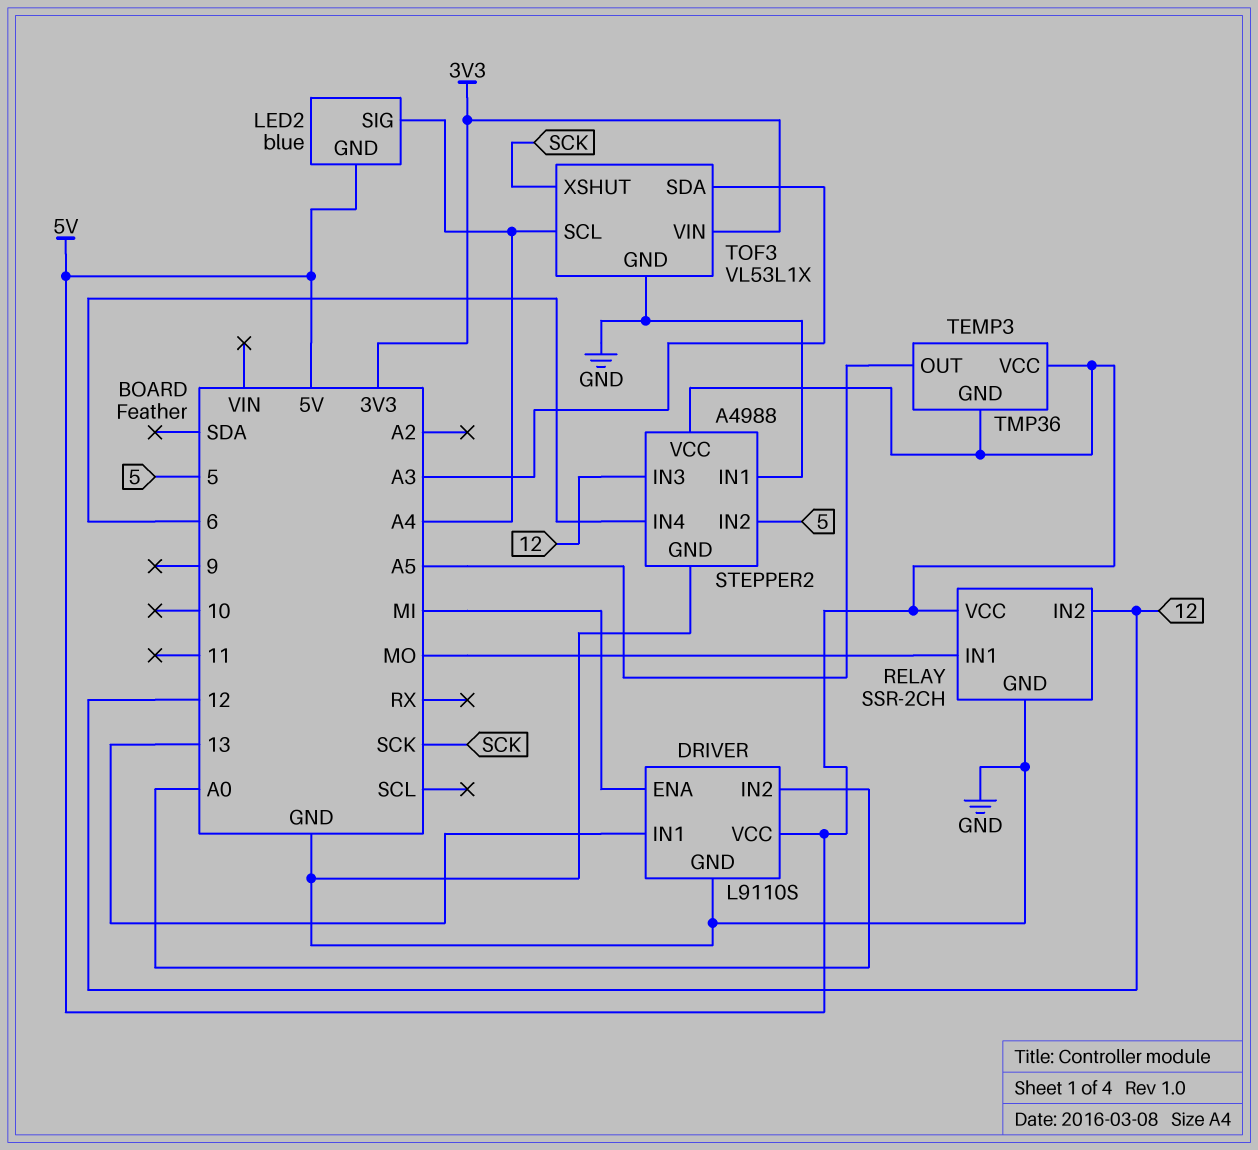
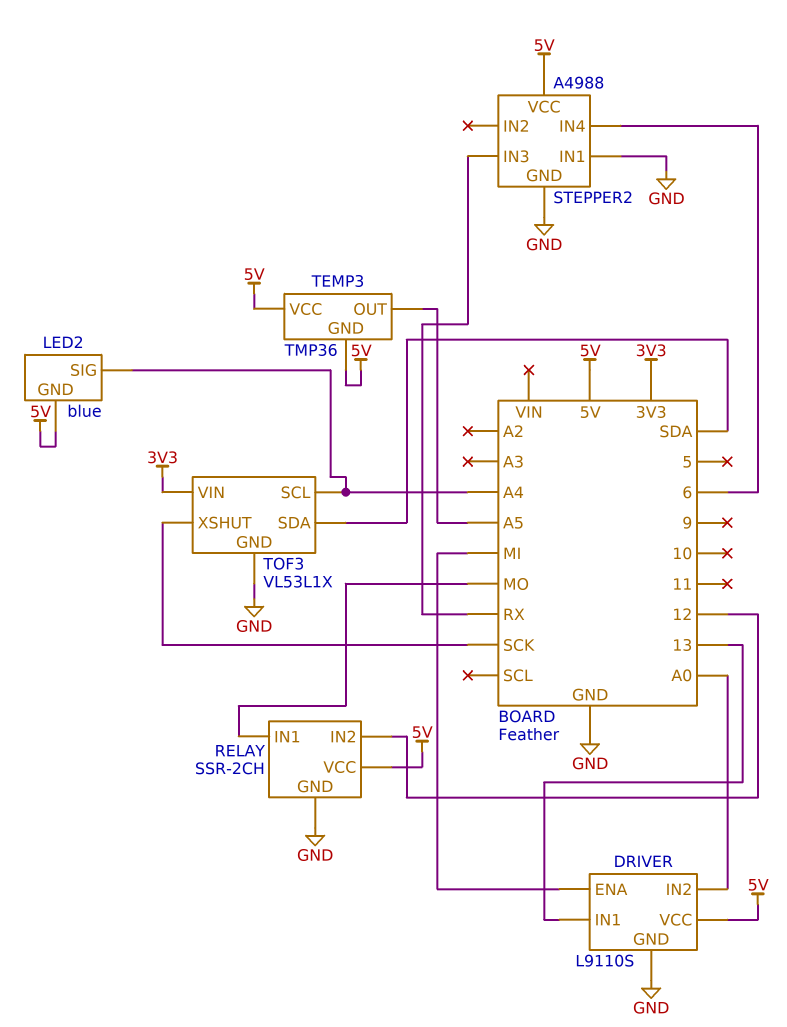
STEPPER2 pin IN2: 5 -> none
STEPPER2 pin IN3: 12 -> RX
TOF3 pin SDA: A3 -> SDA

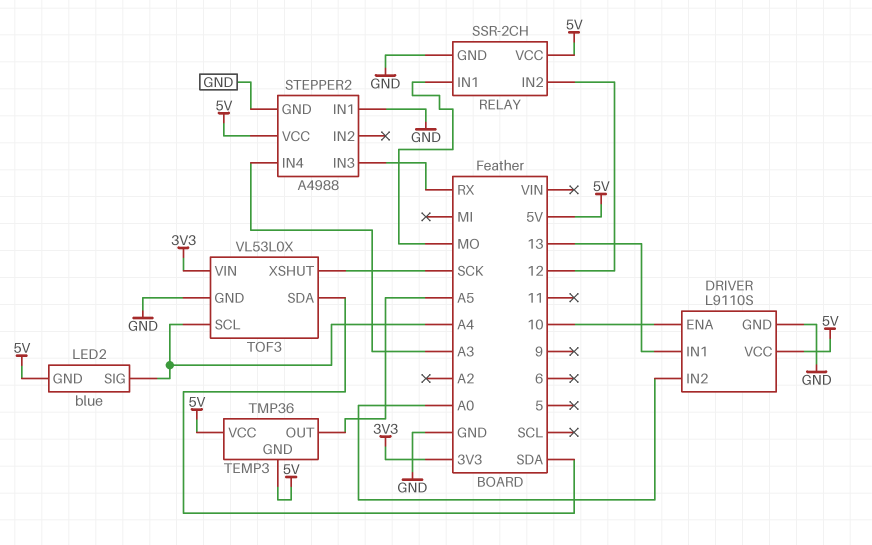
DRIVER pin ENA: MI -> 10
STEPPER2 pin IN4: 6 -> A3
TOF3: VL53L1X -> VL53L0X

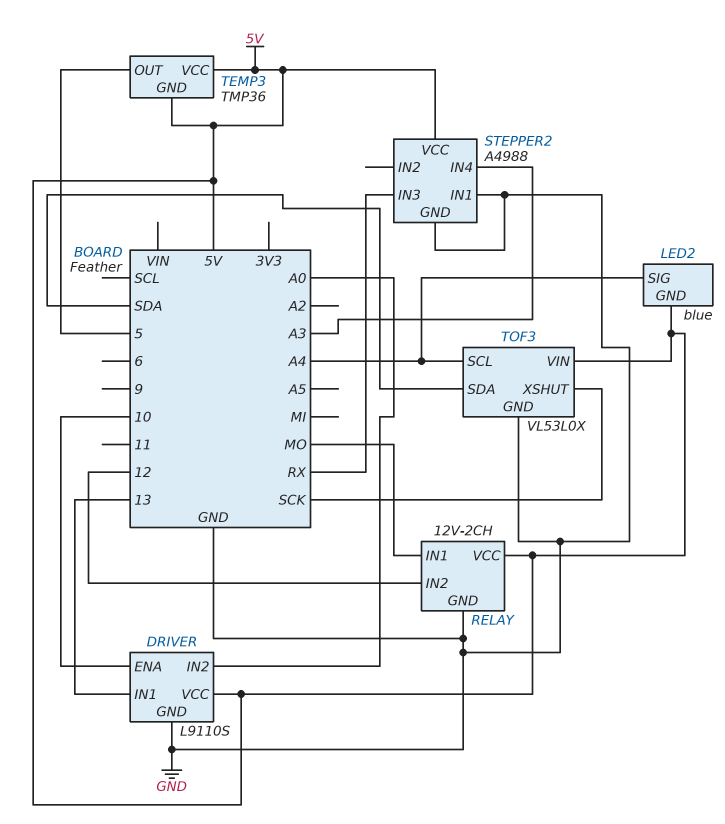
RELAY: SSR-2CH -> 12V-2CH
TEMP3 pin OUT: A5 -> 5
TOF3 pin VIN: 3V3 -> 5V

